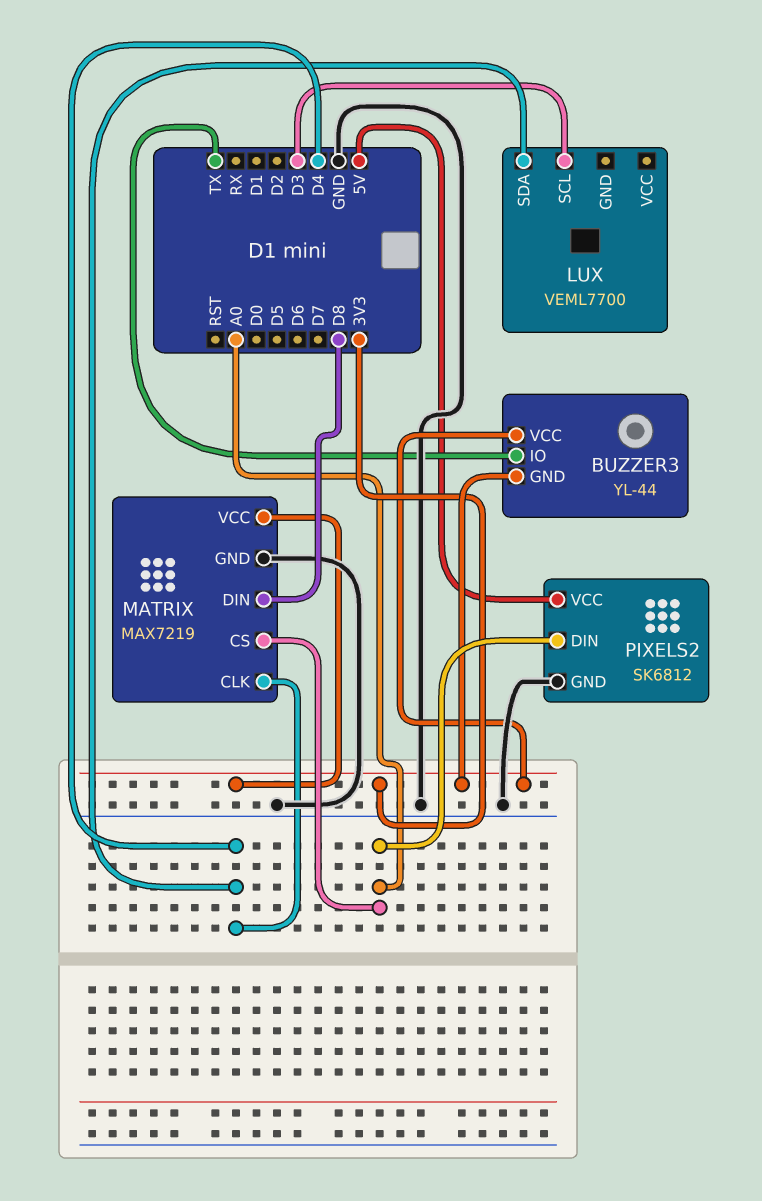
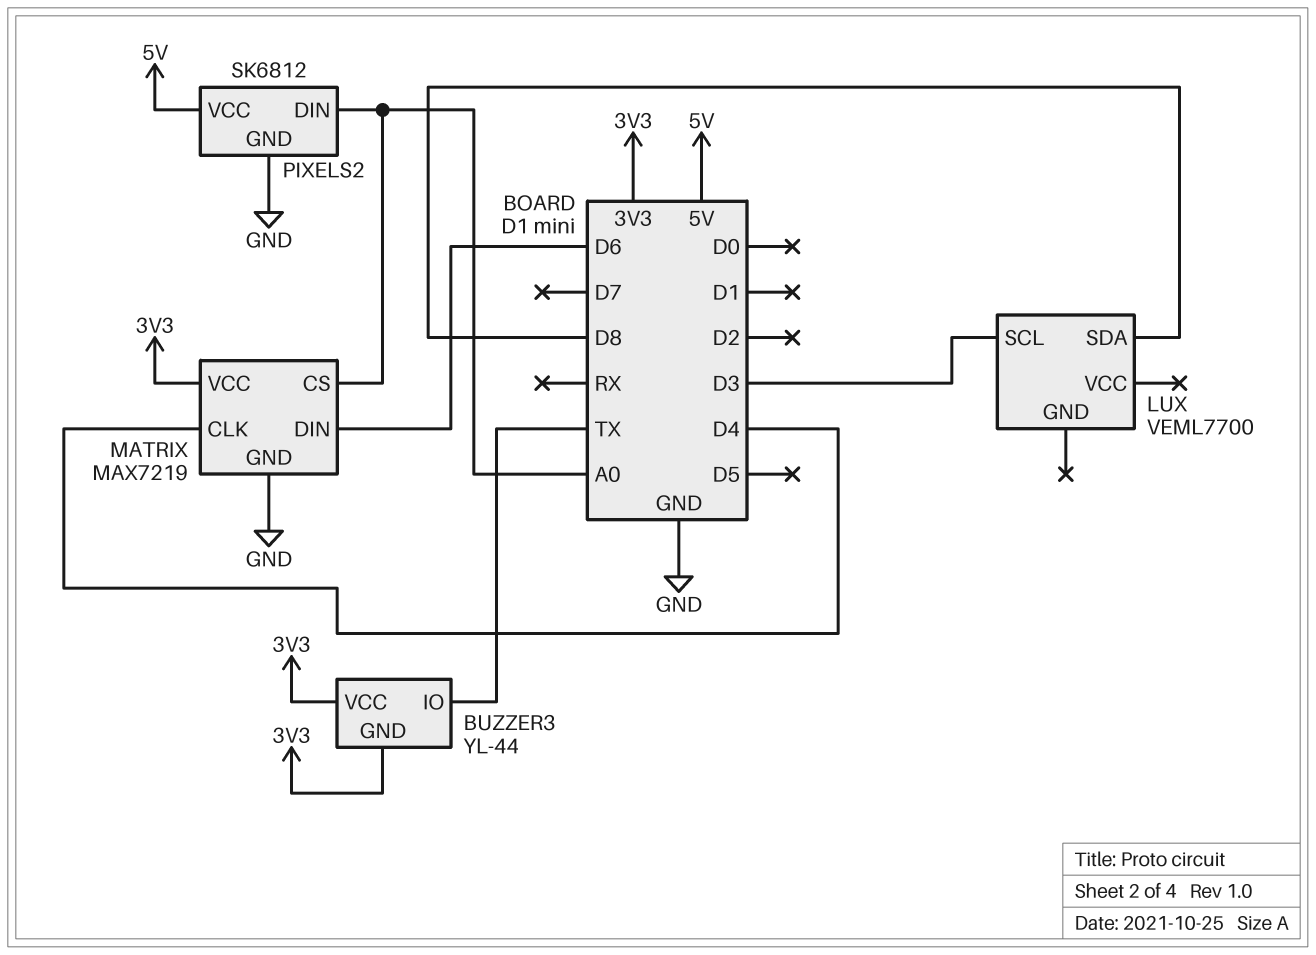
LUX pin SDA: D4 -> D8
MATRIX pin DIN: D8 -> D6

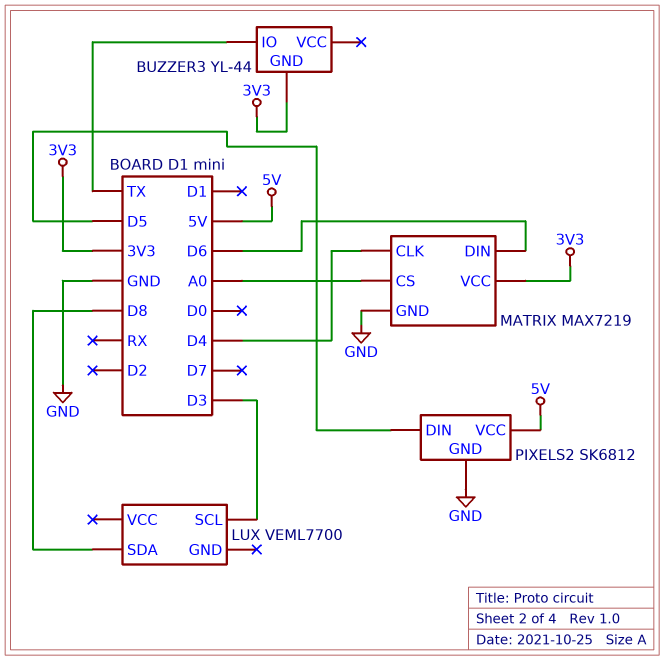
BUZZER3 pin VCC: 3V3 -> none
PIXELS2 pin DIN: A0 -> D5

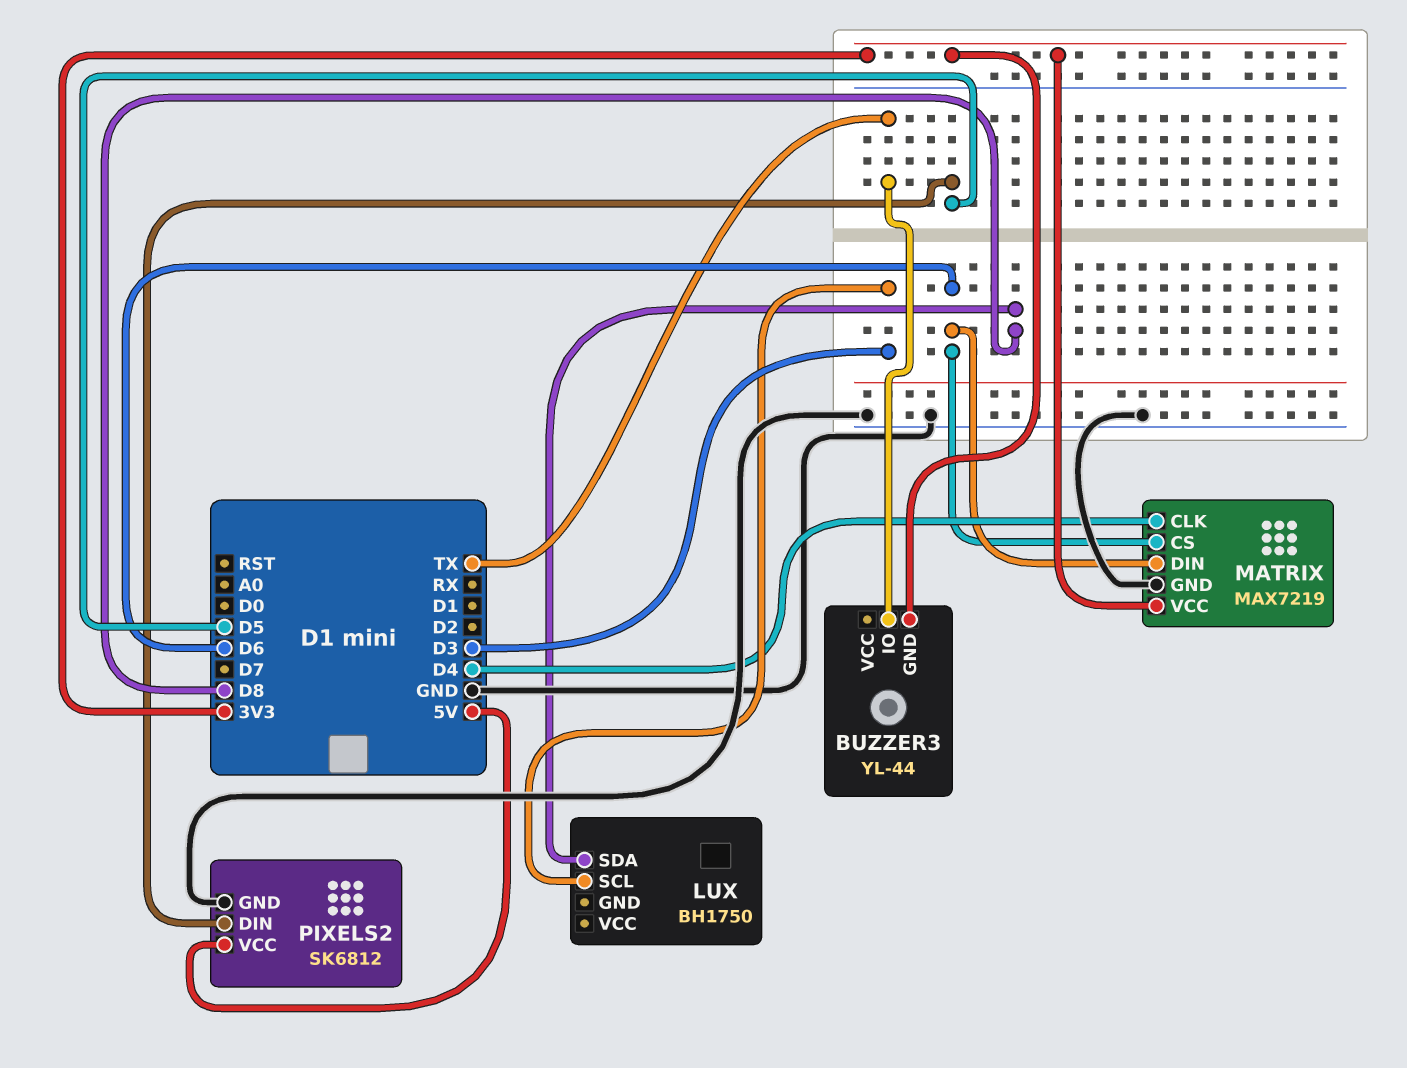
LUX: VEML7700 -> BH1750
MATRIX pin CS: A0 -> D6

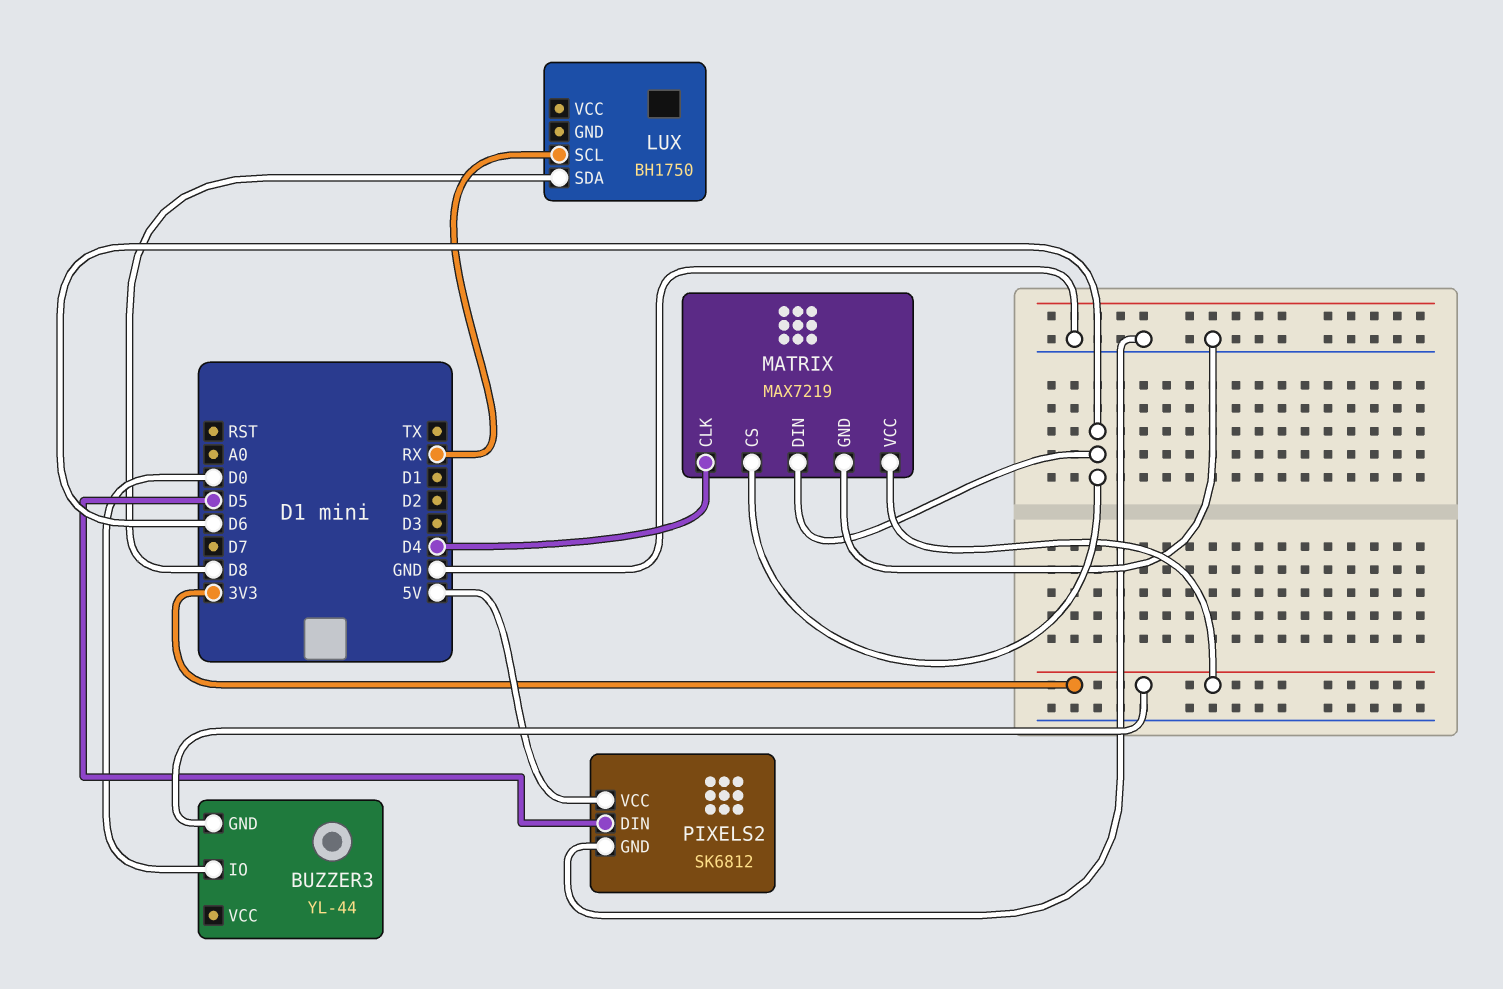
BUZZER3 pin IO: TX -> D0
LUX pin SCL: D3 -> RX

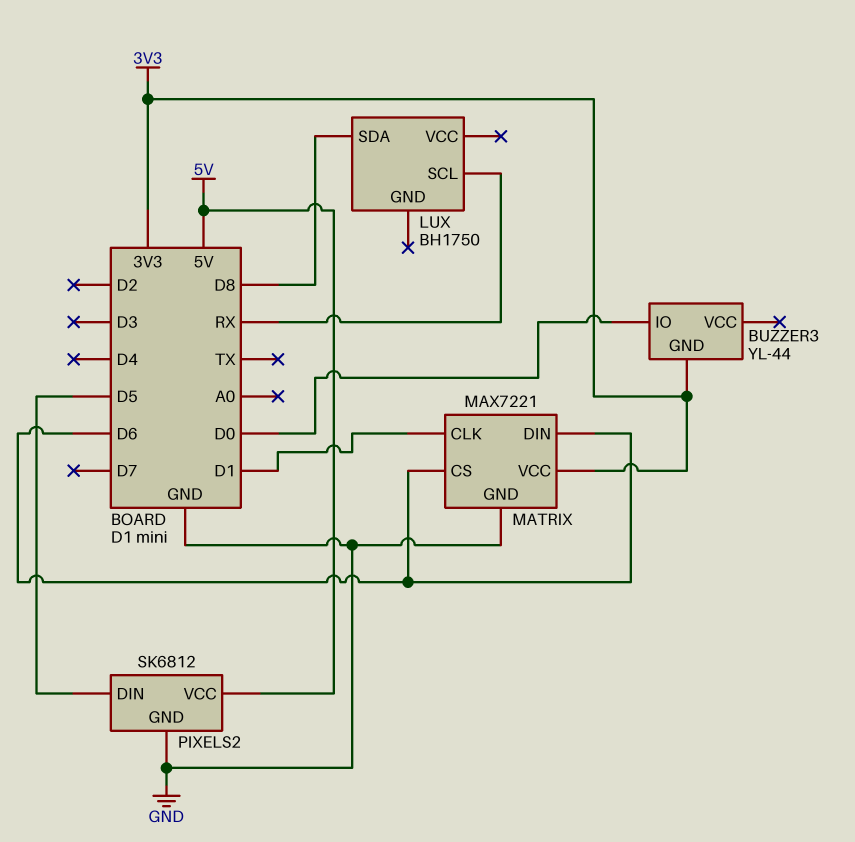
MATRIX: MAX7219 -> MAX7221
MATRIX pin CLK: D4 -> D1

